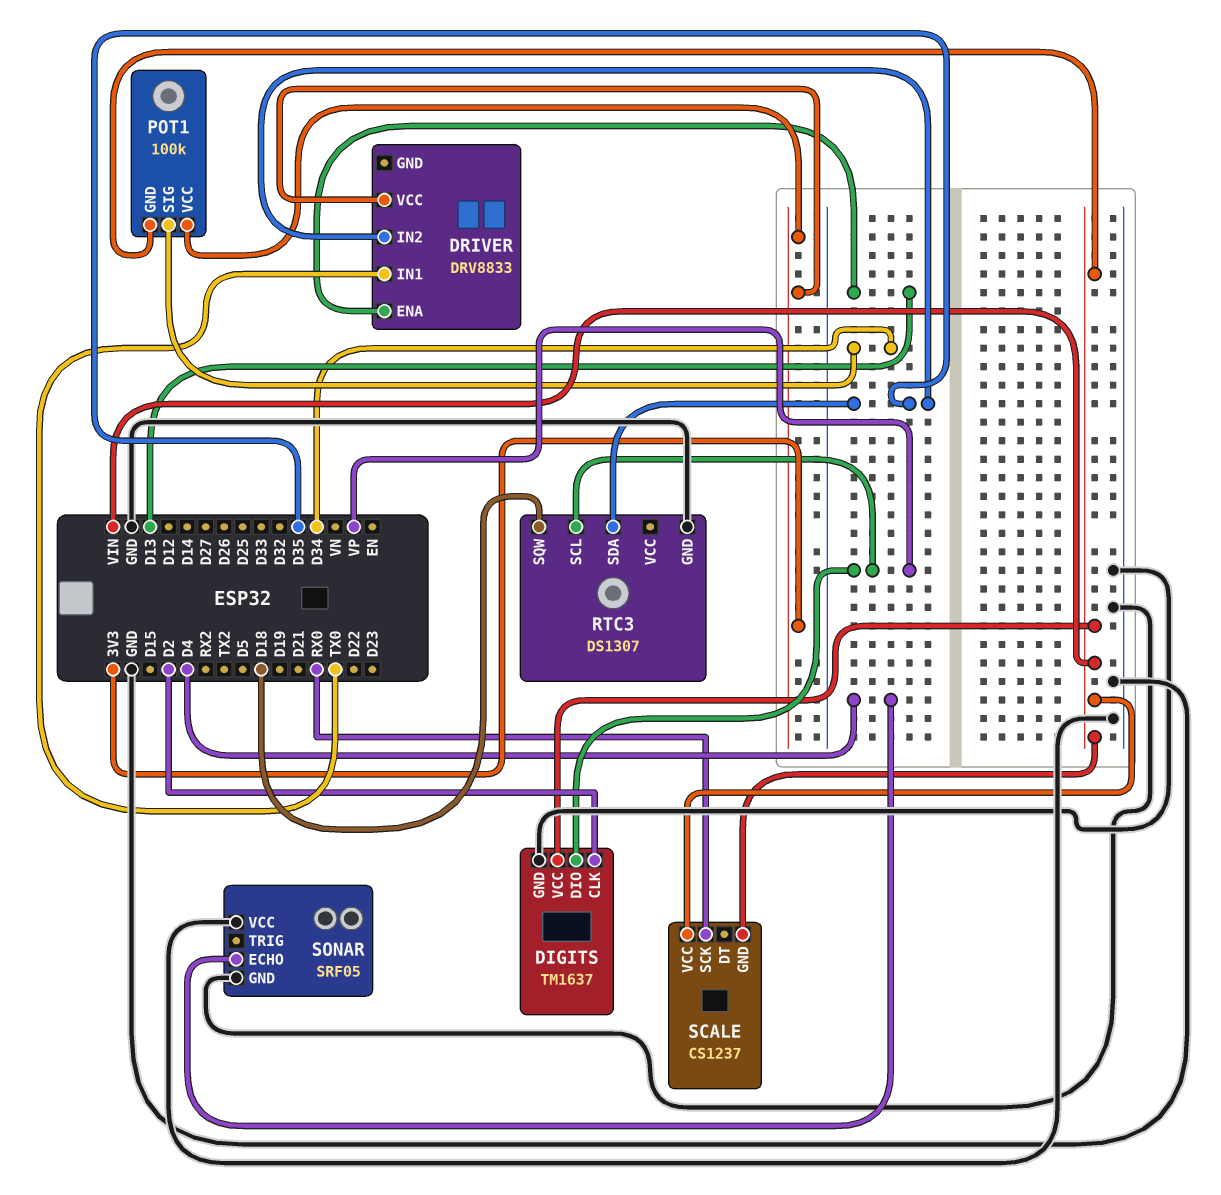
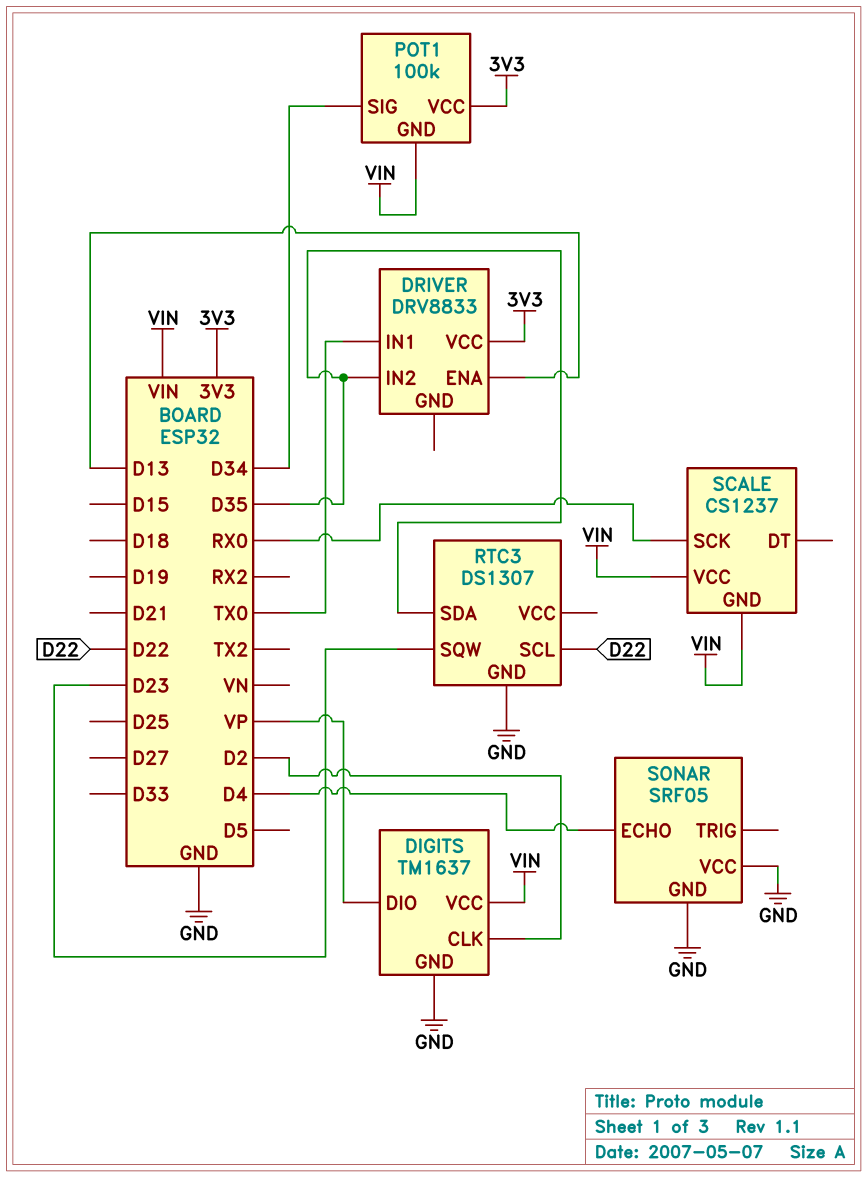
RTC3 pin SCL: VP -> D22
RTC3 pin SQW: D18 -> D23

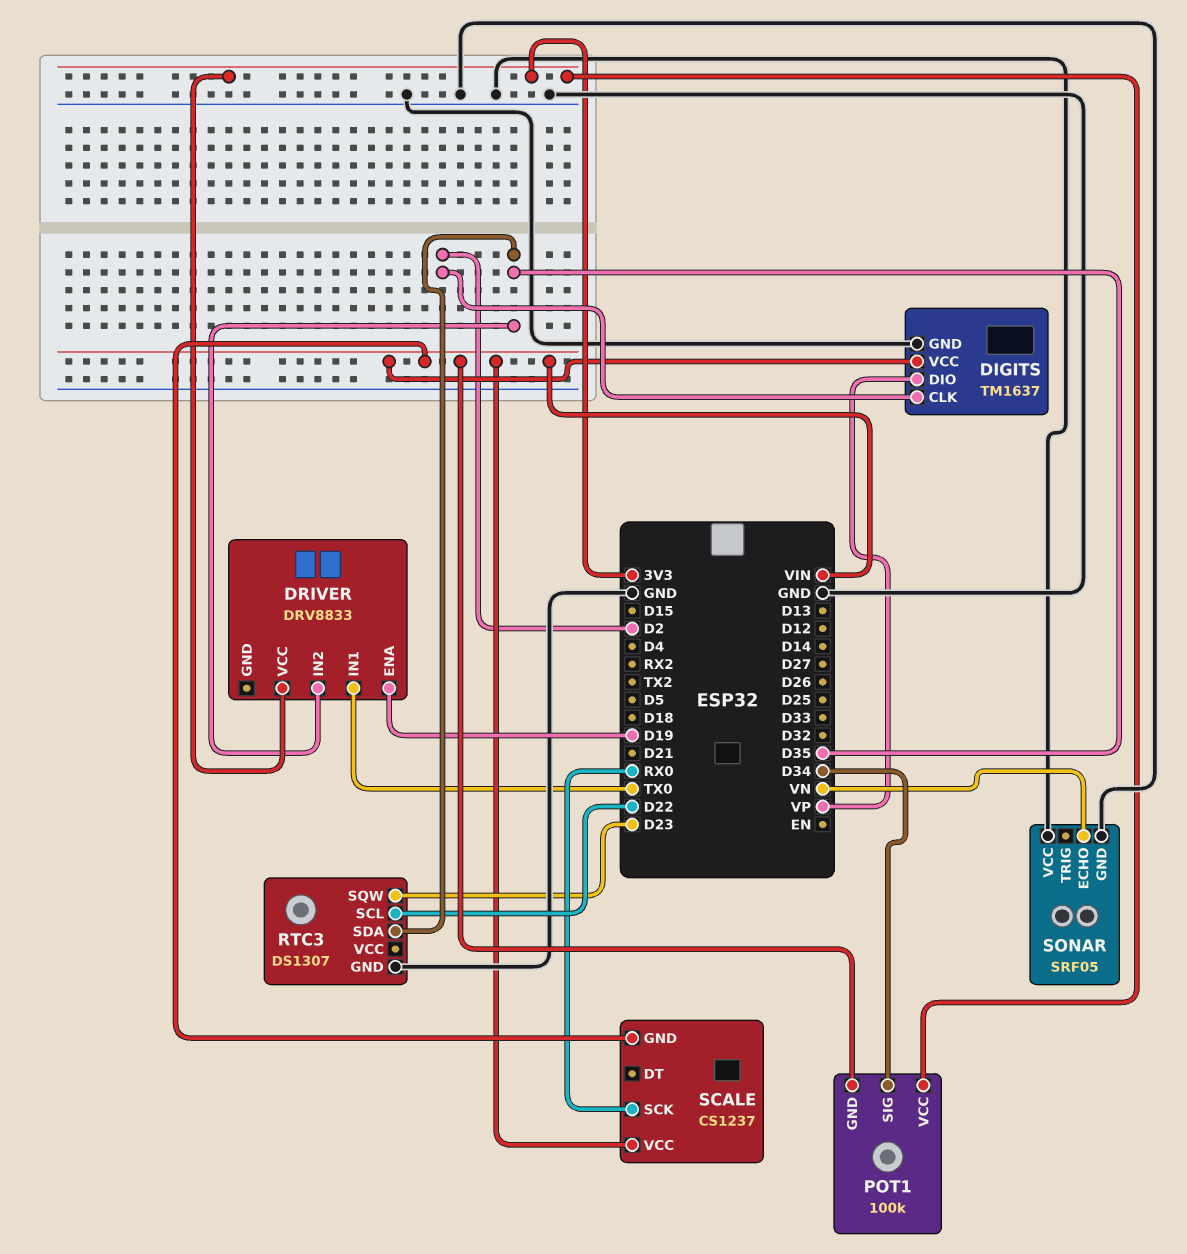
DRIVER pin ENA: D13 -> D19
SONAR pin ECHO: D4 -> VN

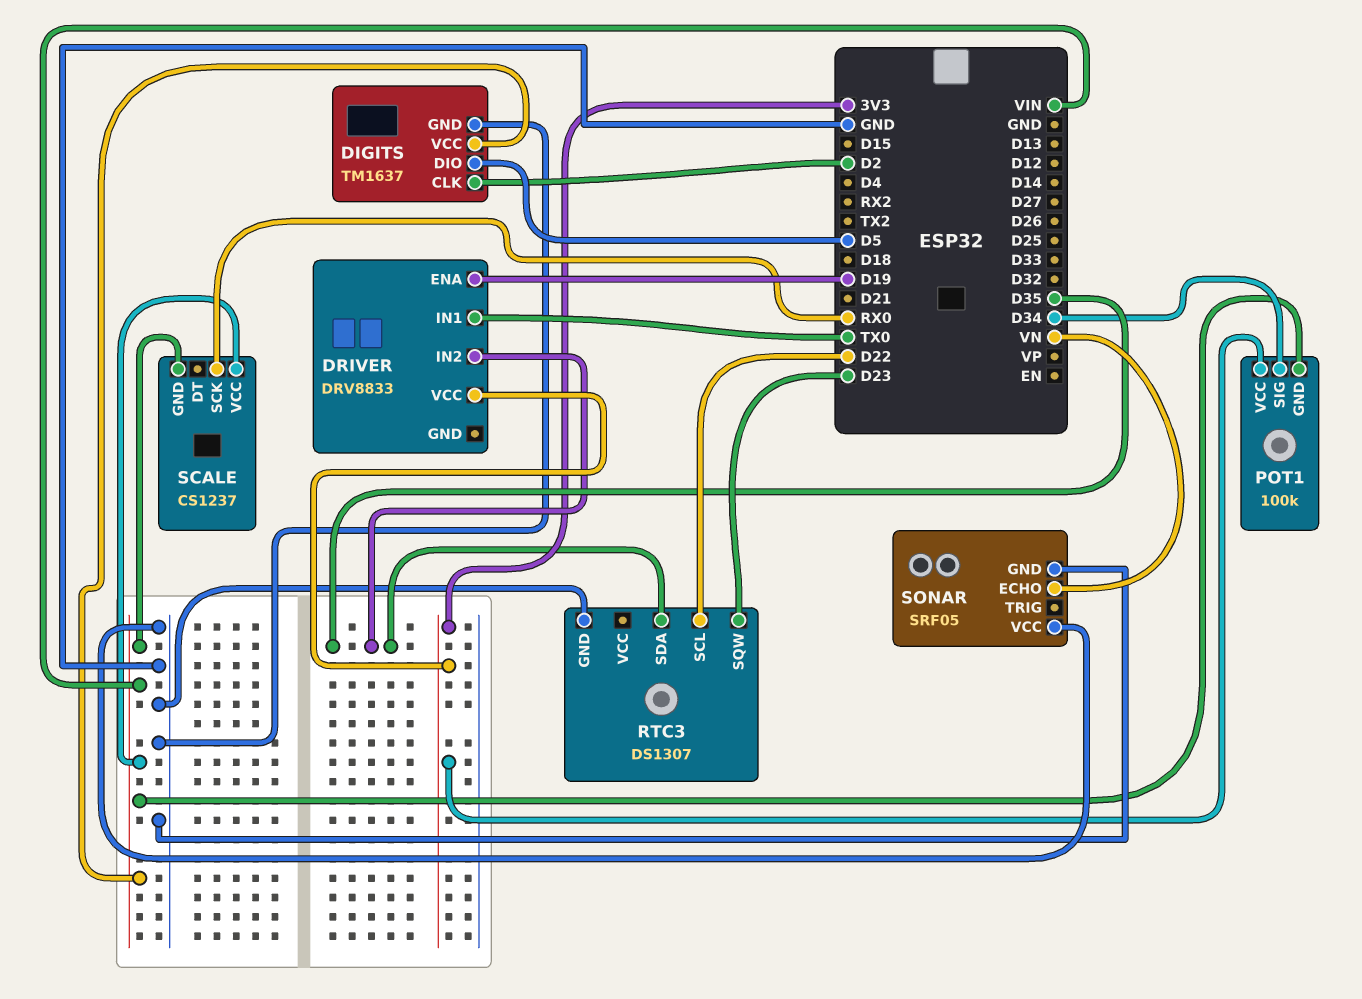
DIGITS pin DIO: VP -> D5

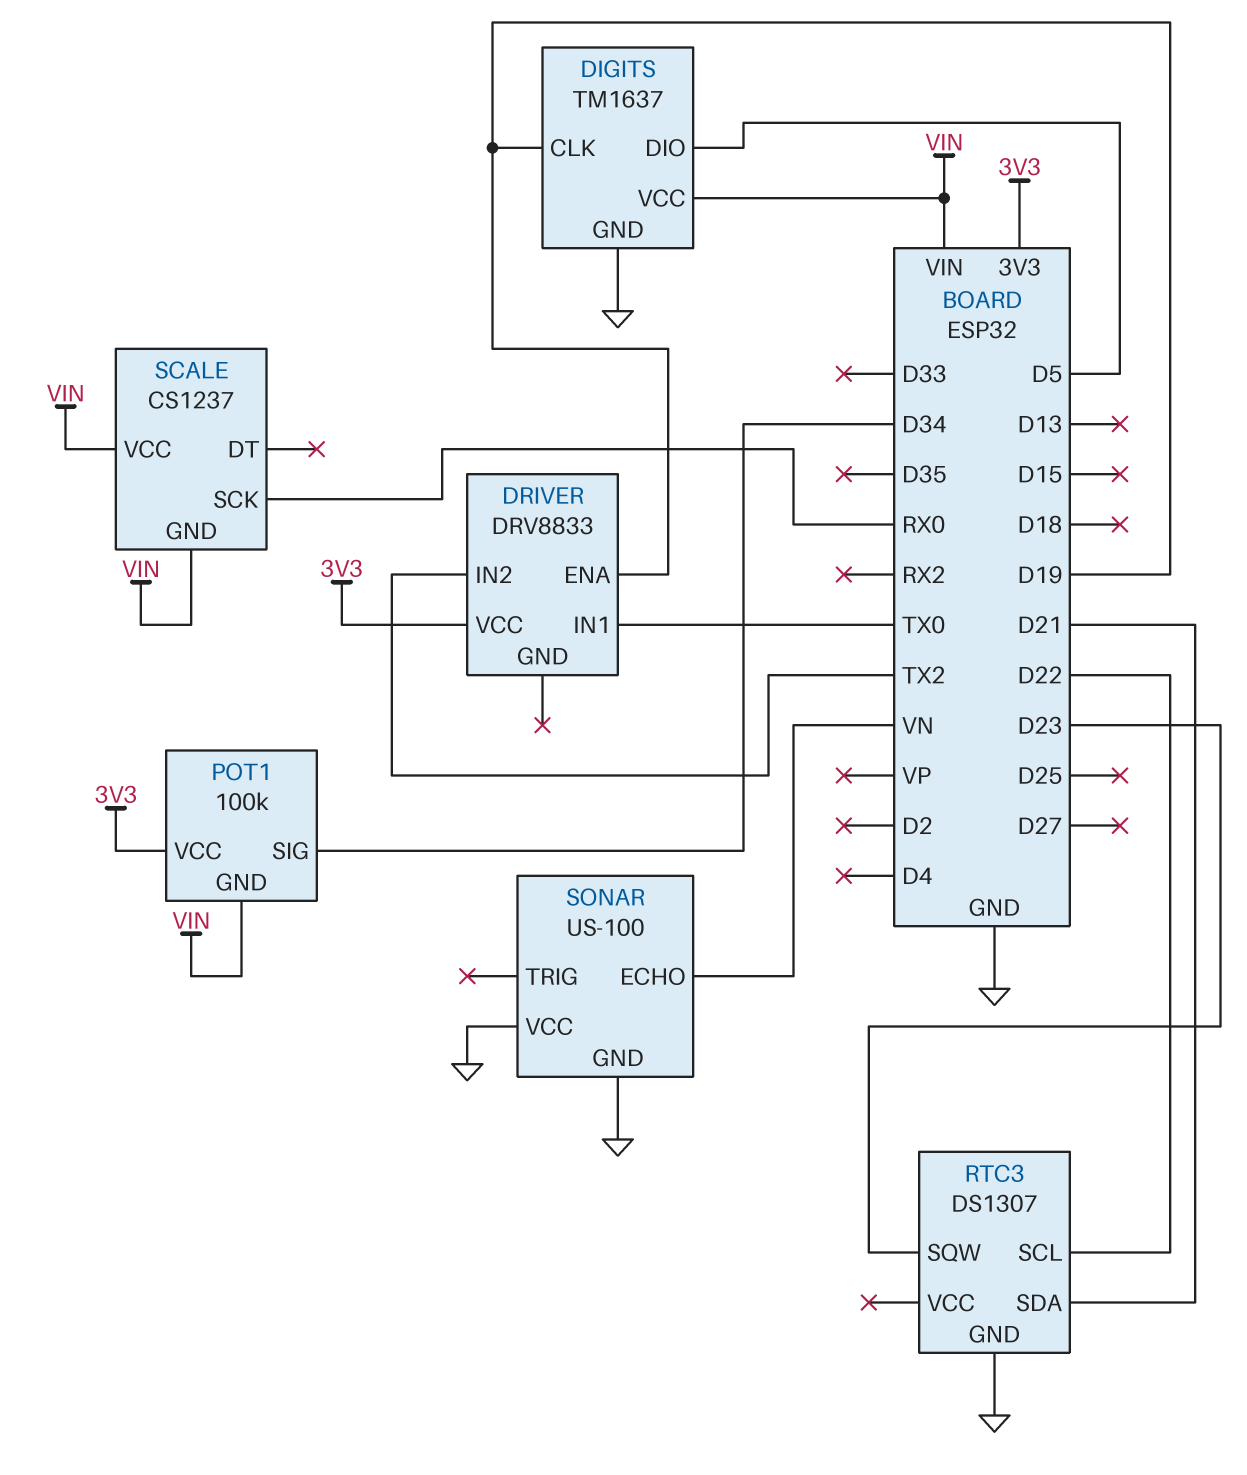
DIGITS pin CLK: D2 -> D19
DRIVER pin IN2: D35 -> TX2
RTC3 pin SDA: D35 -> D21
SONAR: SRF05 -> US-100

